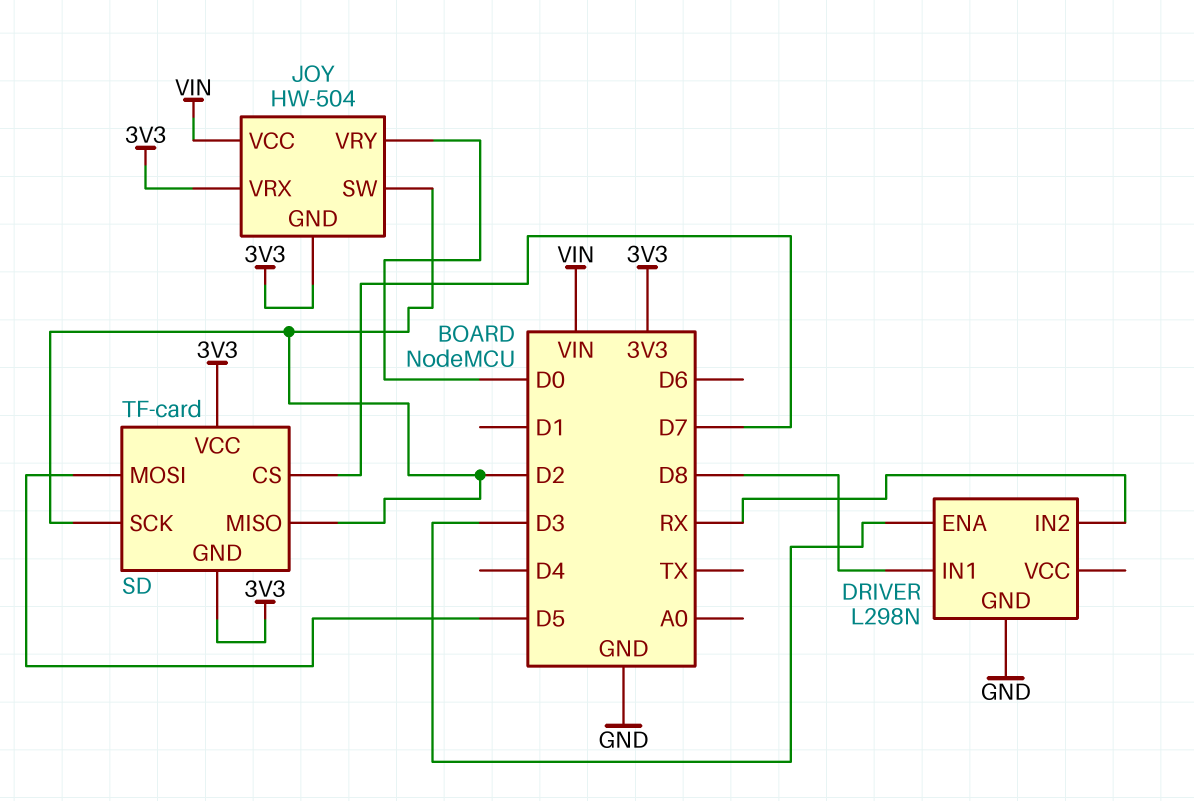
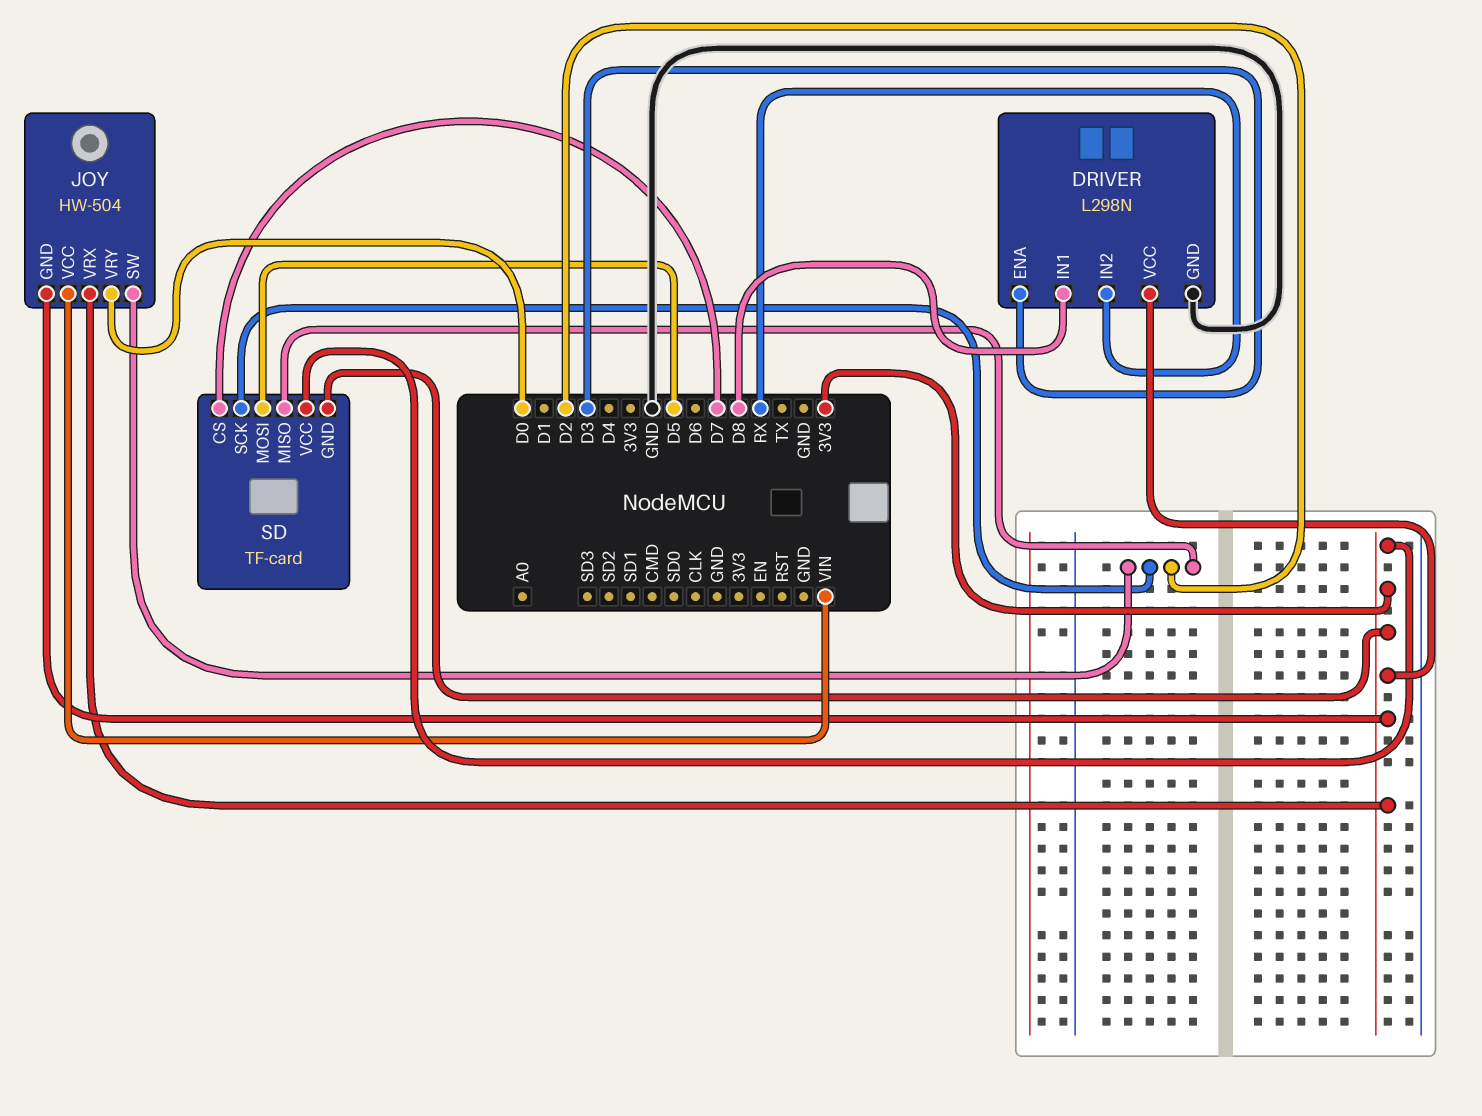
DRIVER pin VCC: none -> 3V3

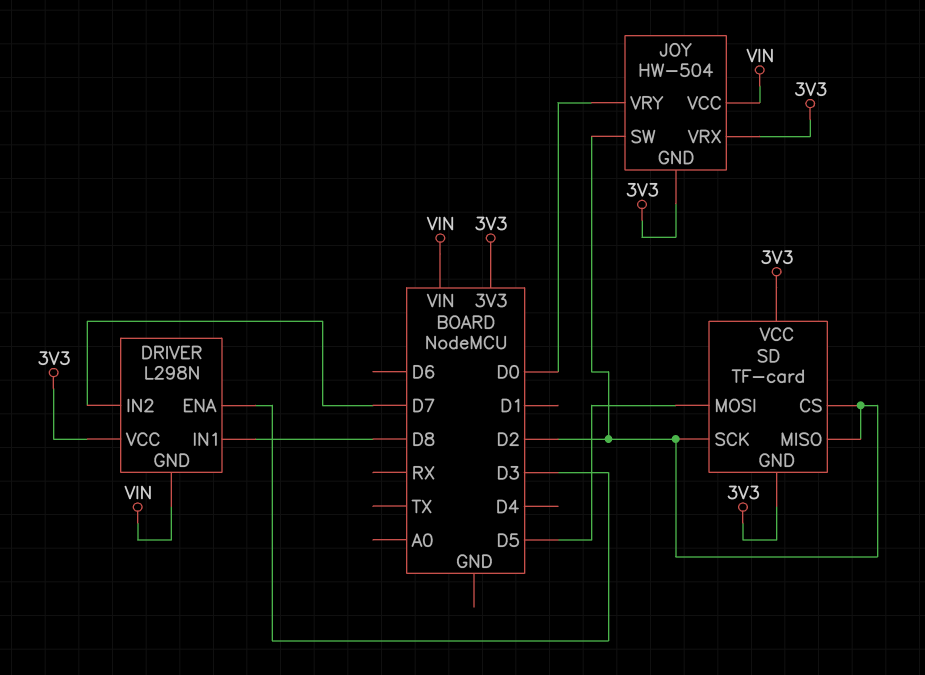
DRIVER pin GND: GND -> VIN
DRIVER pin IN2: RX -> D7
SD pin CS: D7 -> D2

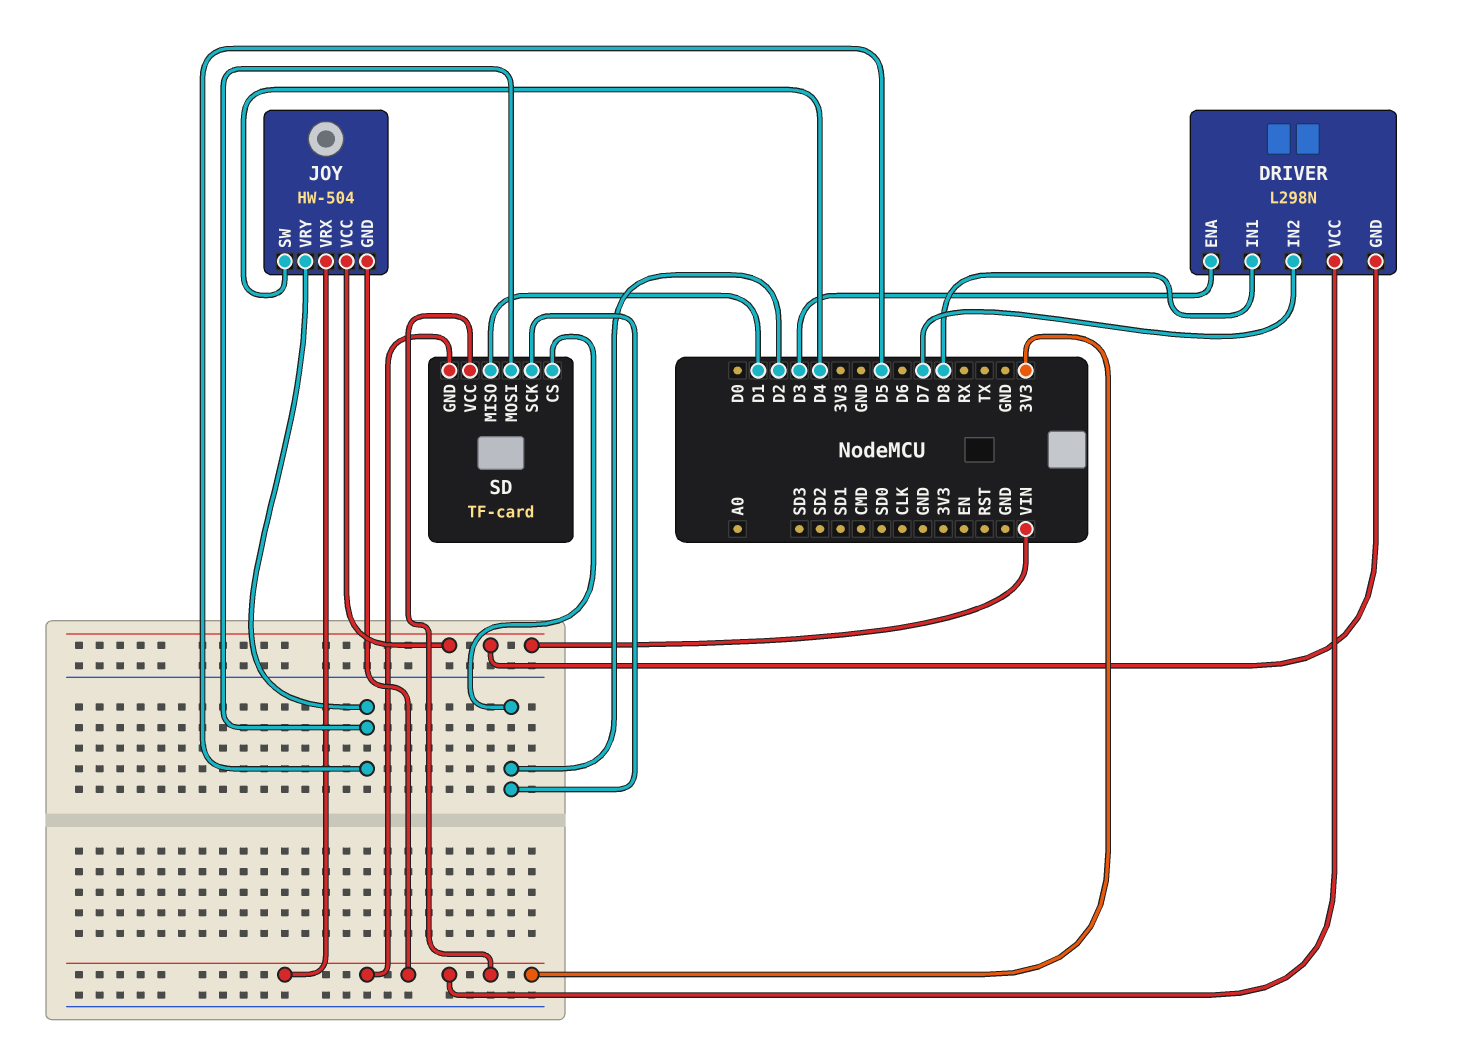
JOY pin SW: D2 -> D4
JOY pin VRY: D0 -> D5
SD pin MISO: D2 -> D1

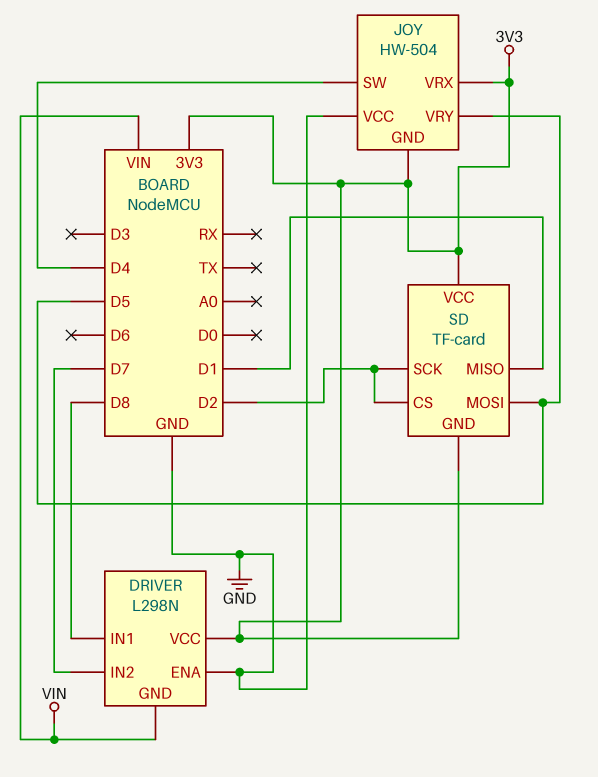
DRIVER pin ENA: D3 -> GND
JOY pin VCC: VIN -> GND

